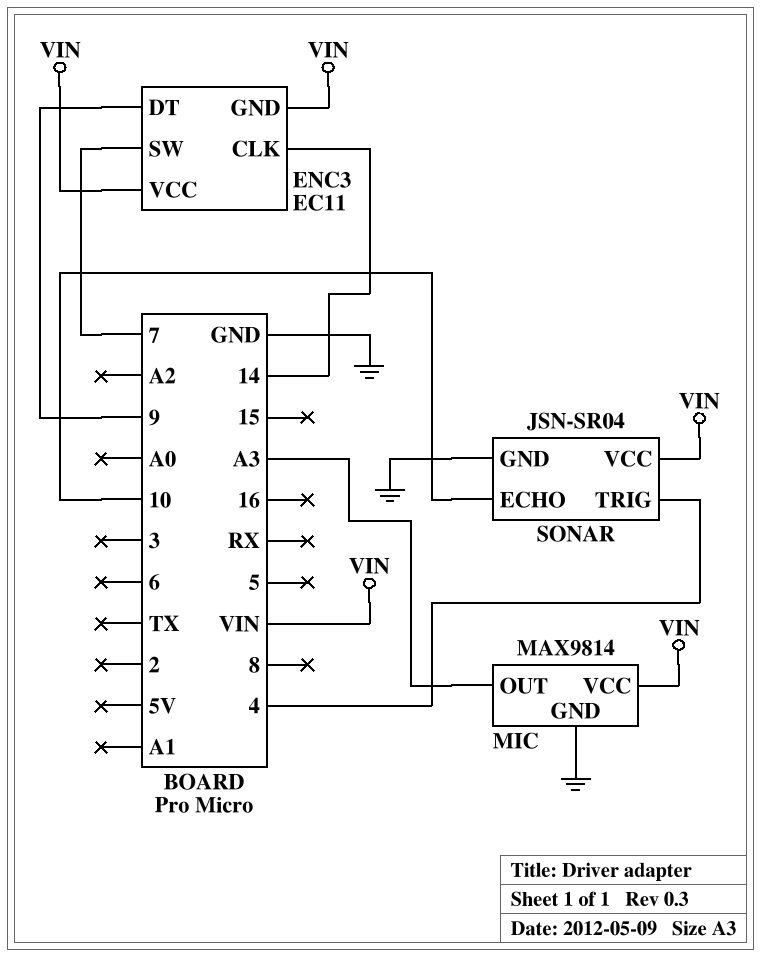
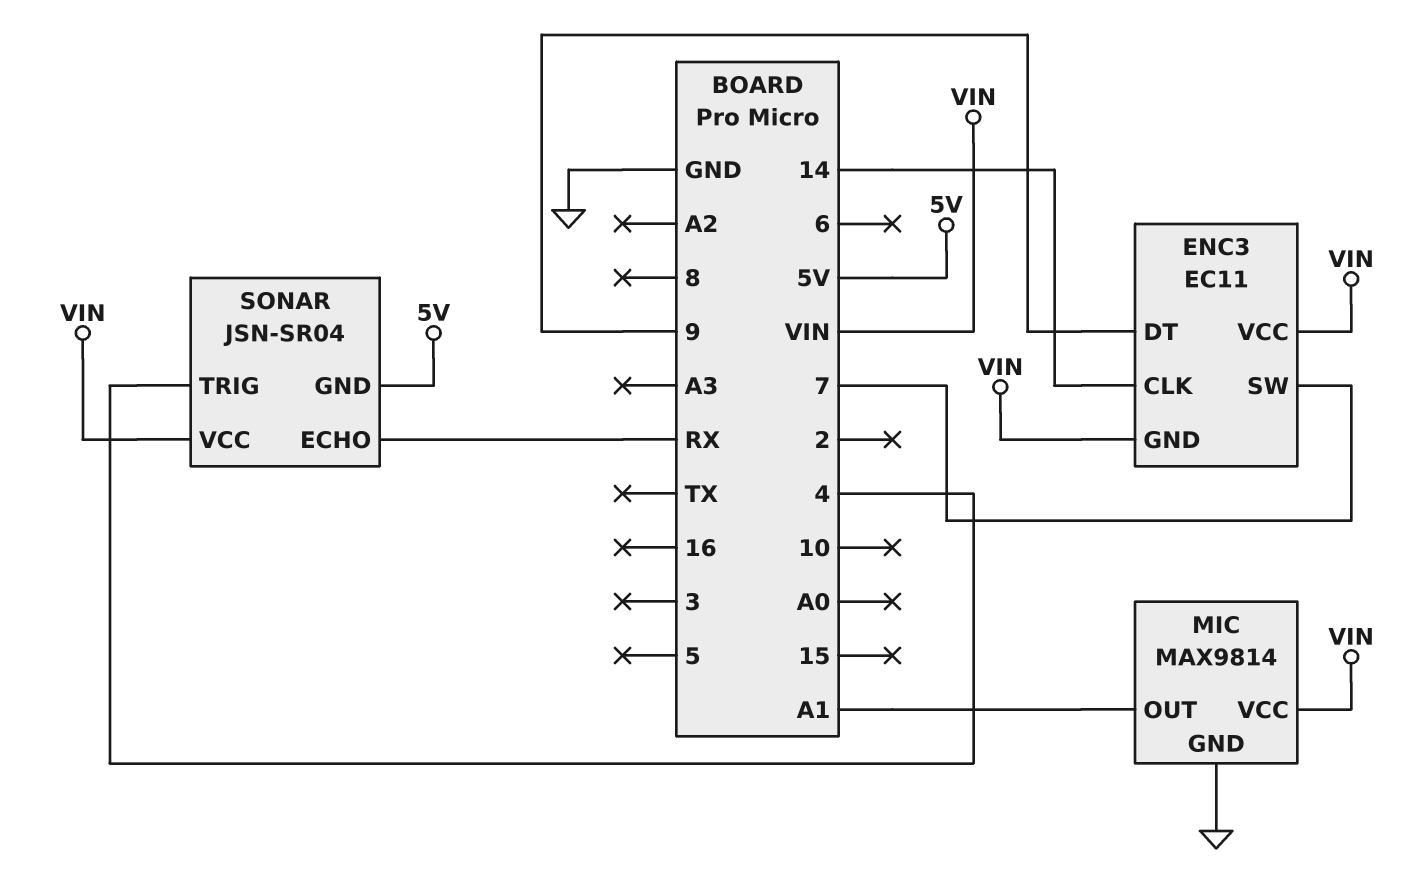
MIC pin OUT: A3 -> A1
SONAR pin ECHO: 10 -> RX
SONAR pin GND: GND -> 5V

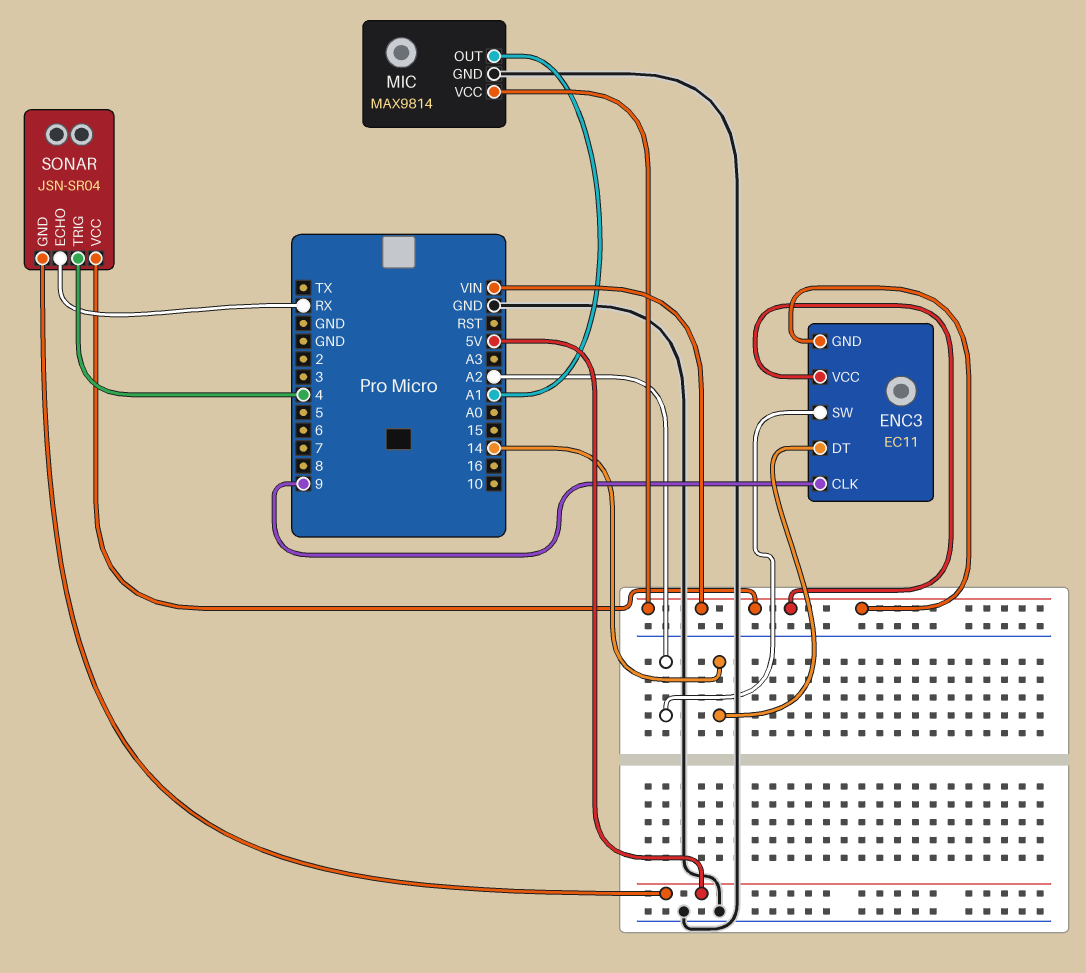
ENC3 pin CLK: 14 -> 9
ENC3 pin DT: 9 -> 14
ENC3 pin SW: 7 -> A2

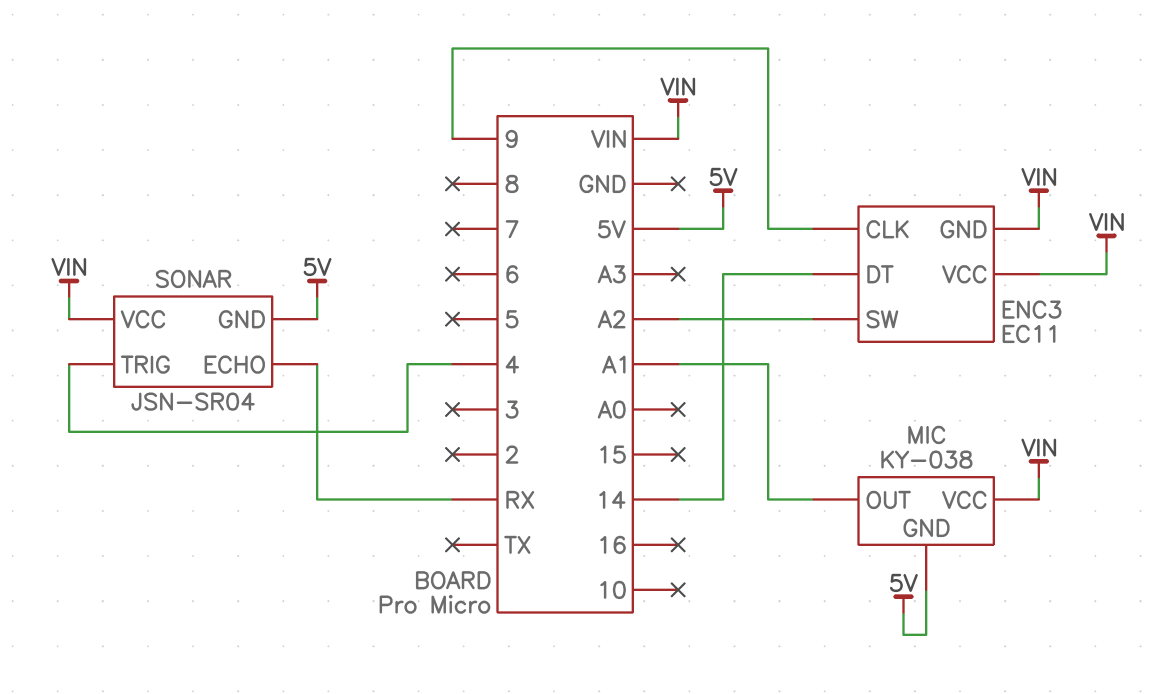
MIC: MAX9814 -> KY-038
MIC pin GND: GND -> 5V

